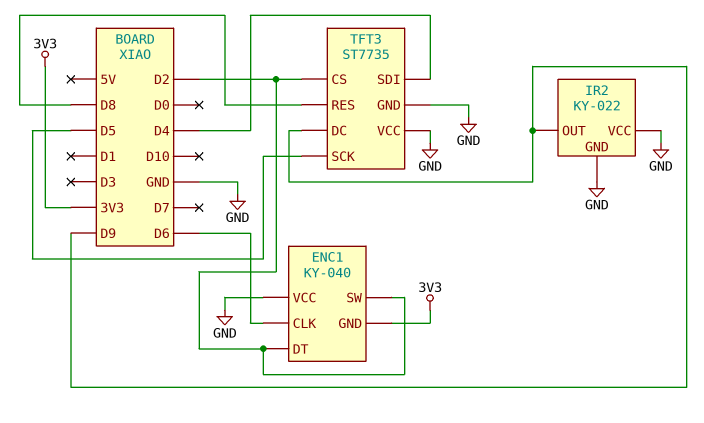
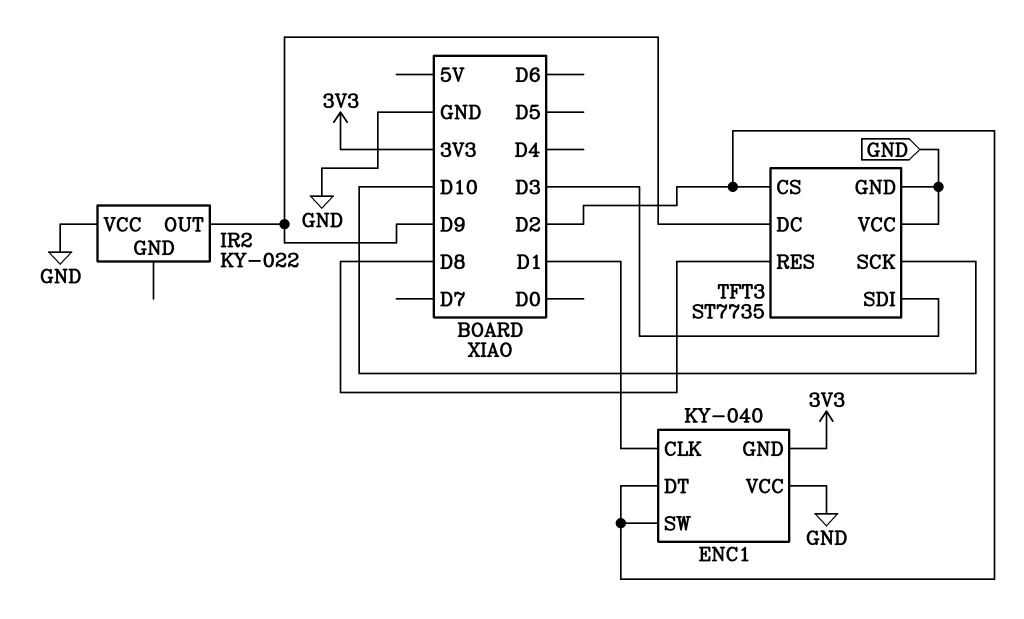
ENC1 pin CLK: D6 -> D1
IR2 pin GND: GND -> none
TFT3 pin SCK: D5 -> D10
TFT3 pin SDI: D4 -> D3

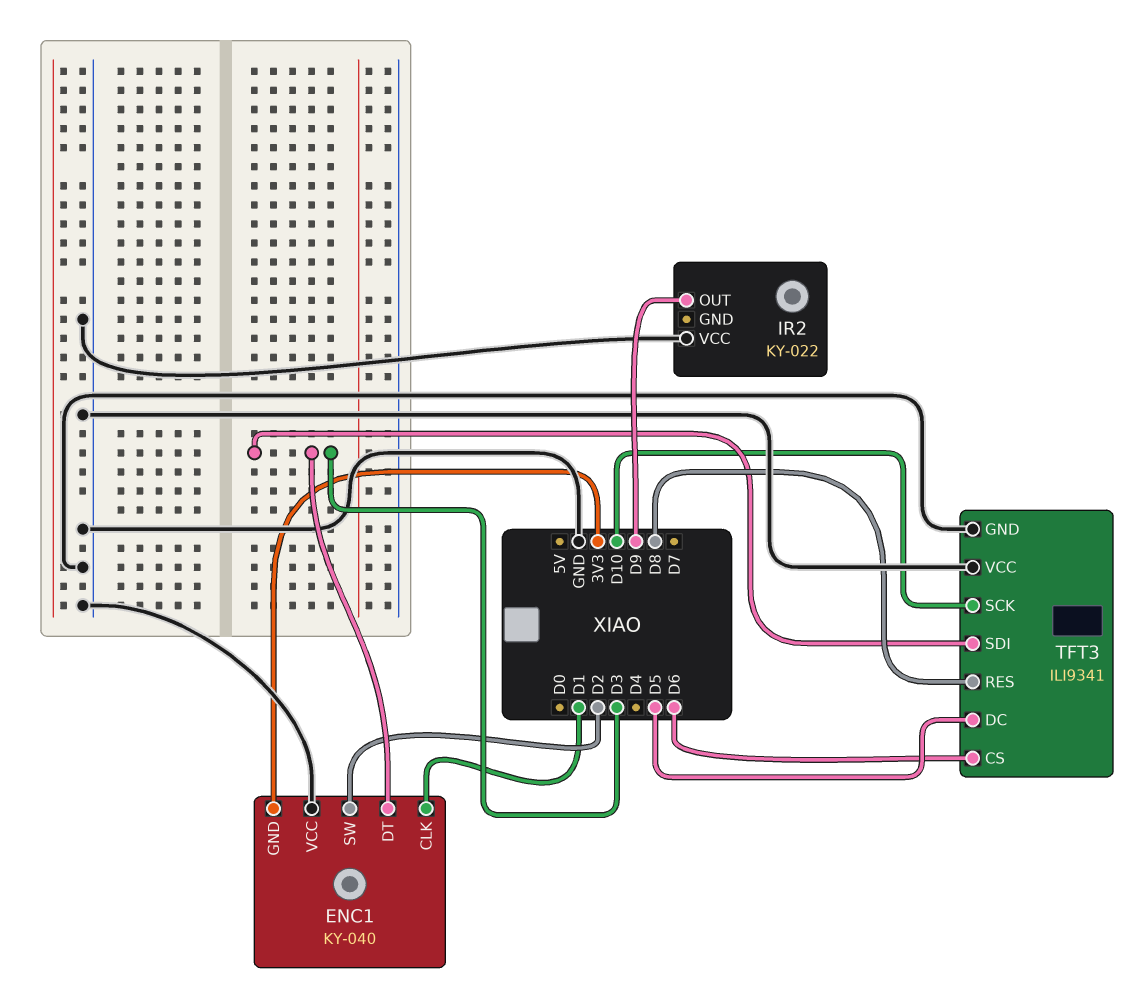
ENC1 pin DT: D2 -> D3
TFT3: ST7735 -> ILI9341
TFT3 pin CS: D2 -> D6
TFT3 pin DC: D9 -> D5

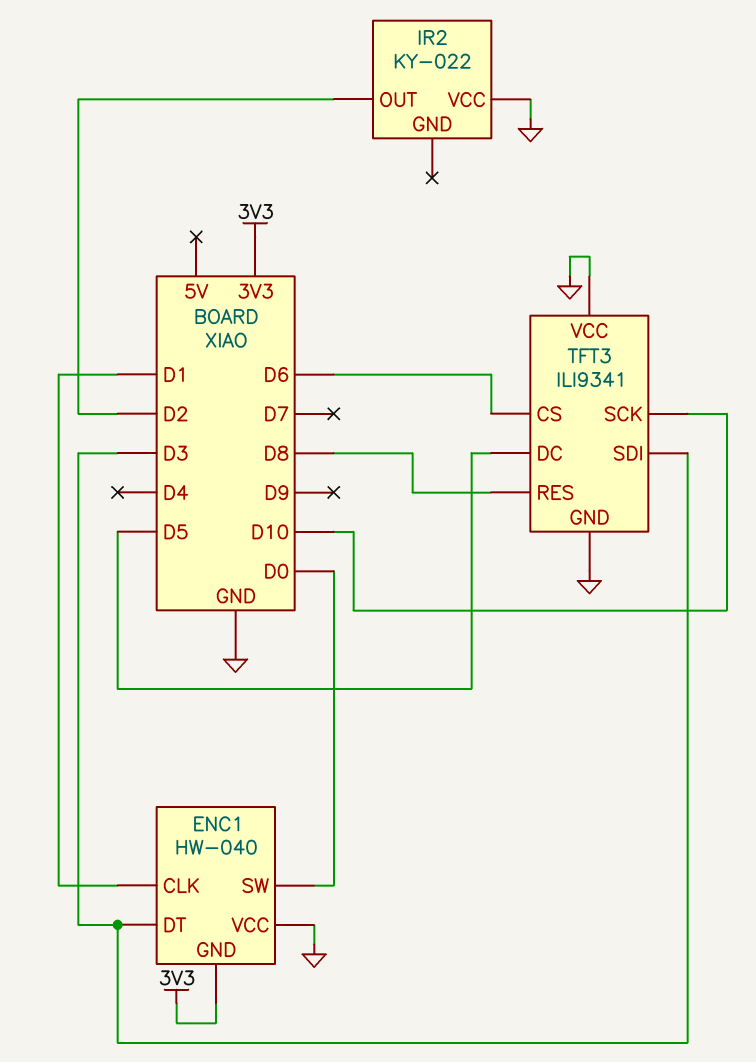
ENC1: KY-040 -> HW-040
ENC1 pin SW: D2 -> D0
IR2 pin OUT: D9 -> D2

